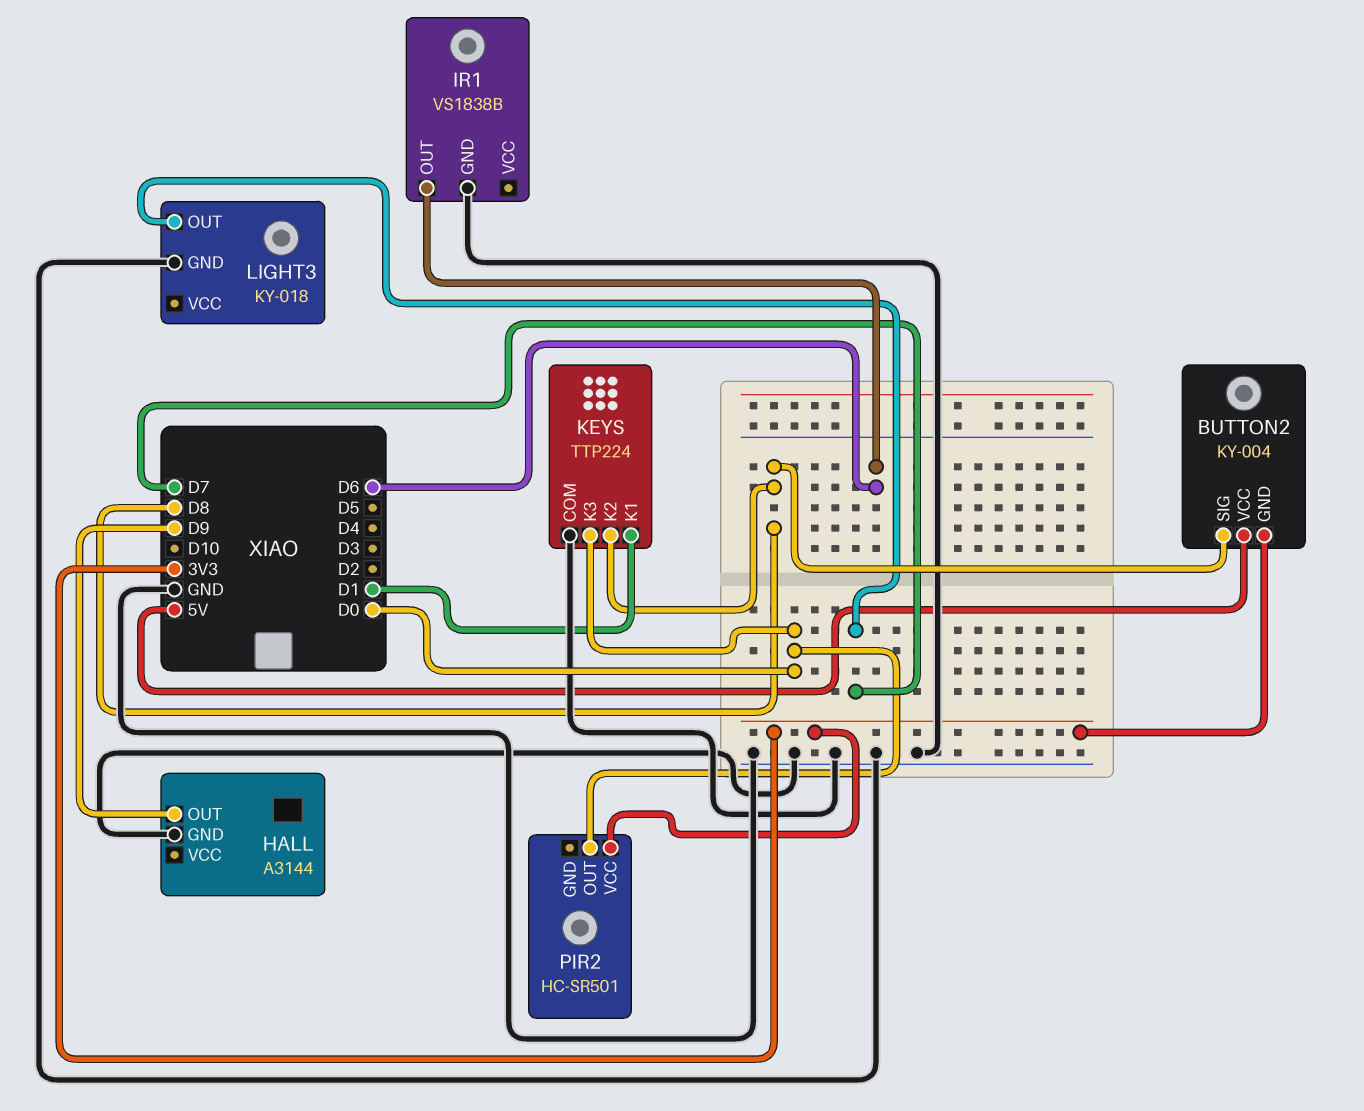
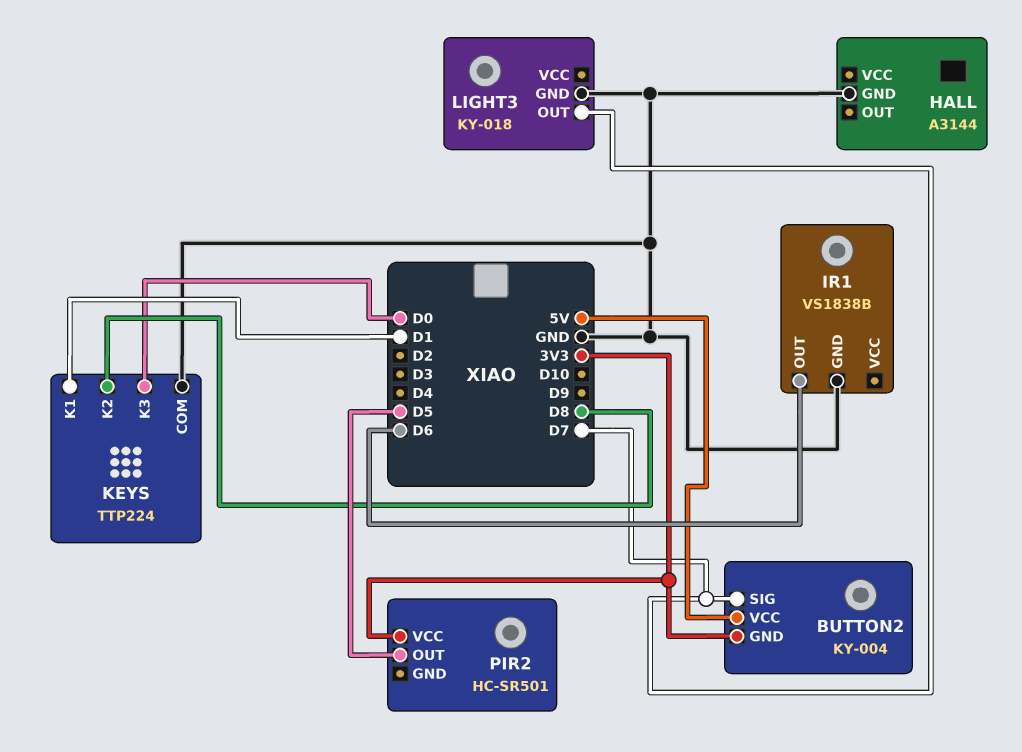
BUTTON2 pin SIG: D8 -> D7
HALL pin OUT: D9 -> none
PIR2 pin OUT: D0 -> D5

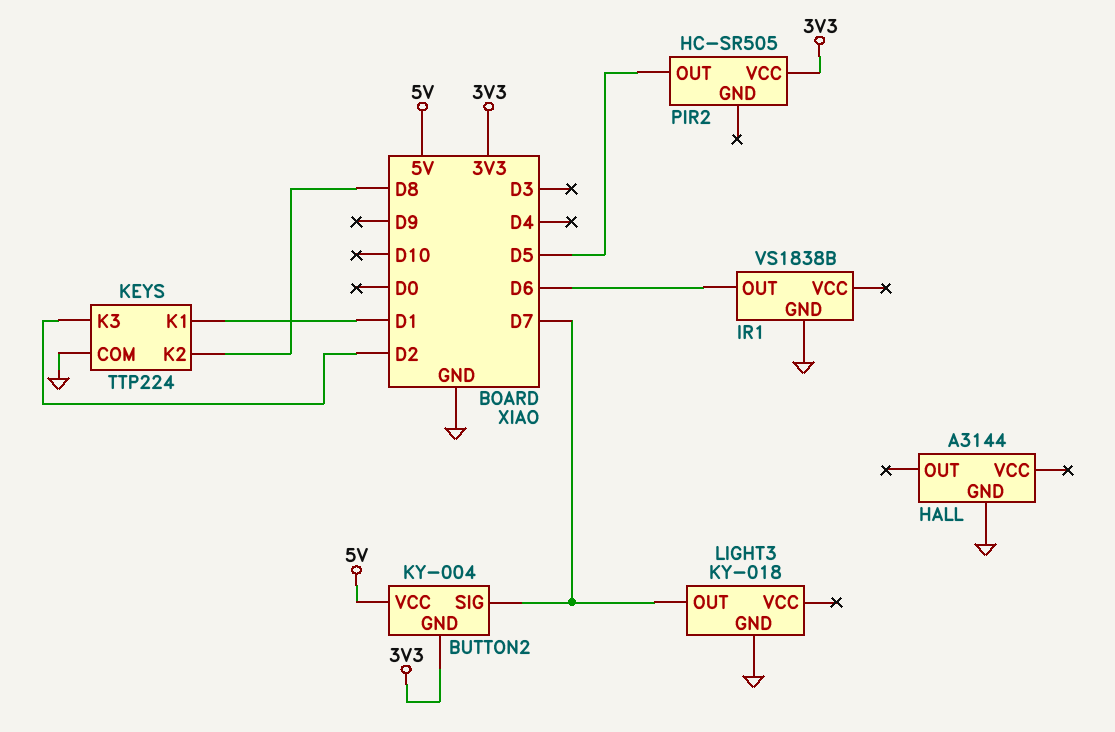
KEYS pin K3: D0 -> D2
PIR2: HC-SR501 -> HC-SR505

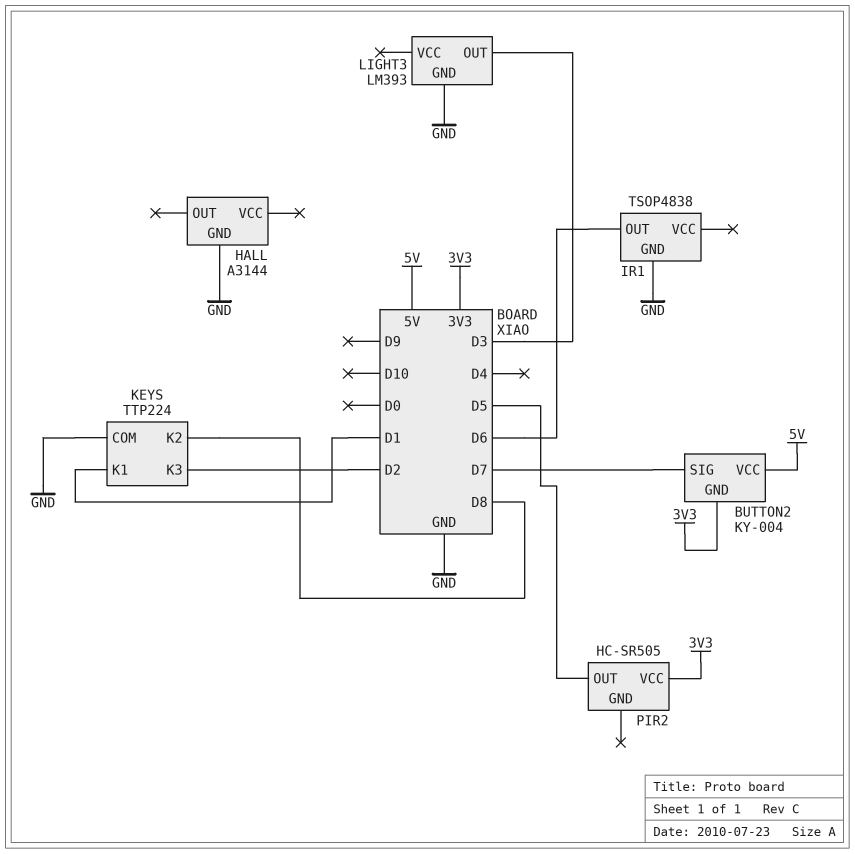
IR1: VS1838B -> TSOP4838
LIGHT3: KY-018 -> LM393
LIGHT3 pin OUT: D7 -> D3

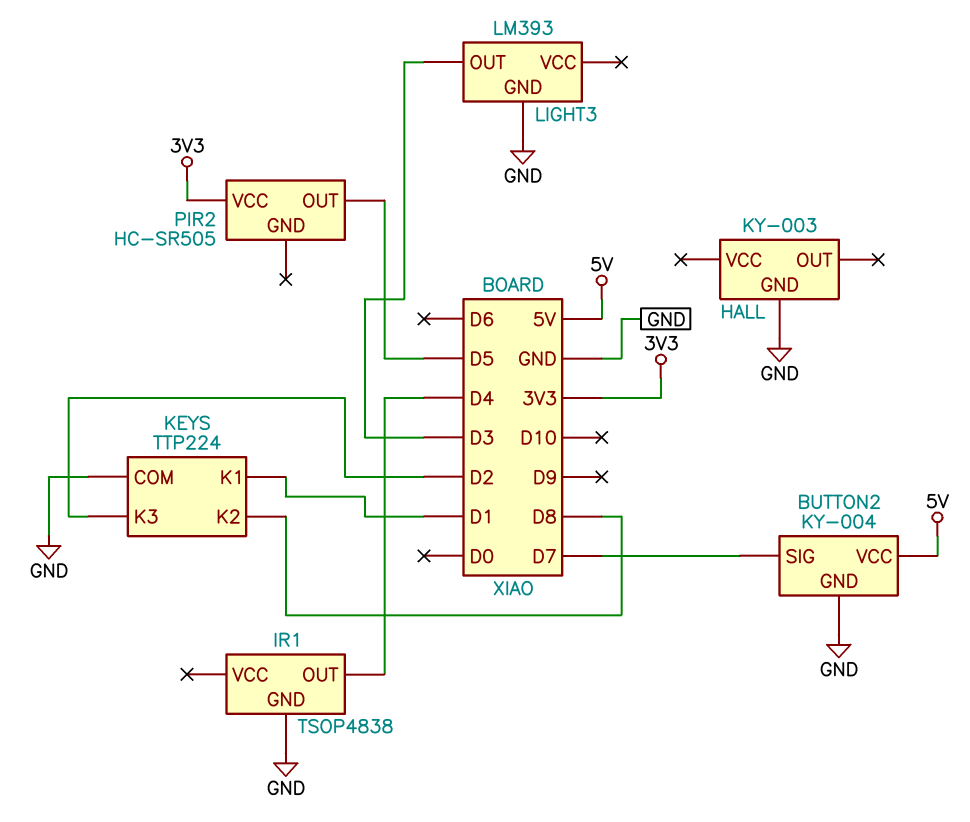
BUTTON2 pin GND: 3V3 -> GND
HALL: A3144 -> KY-003
IR1 pin OUT: D6 -> D4

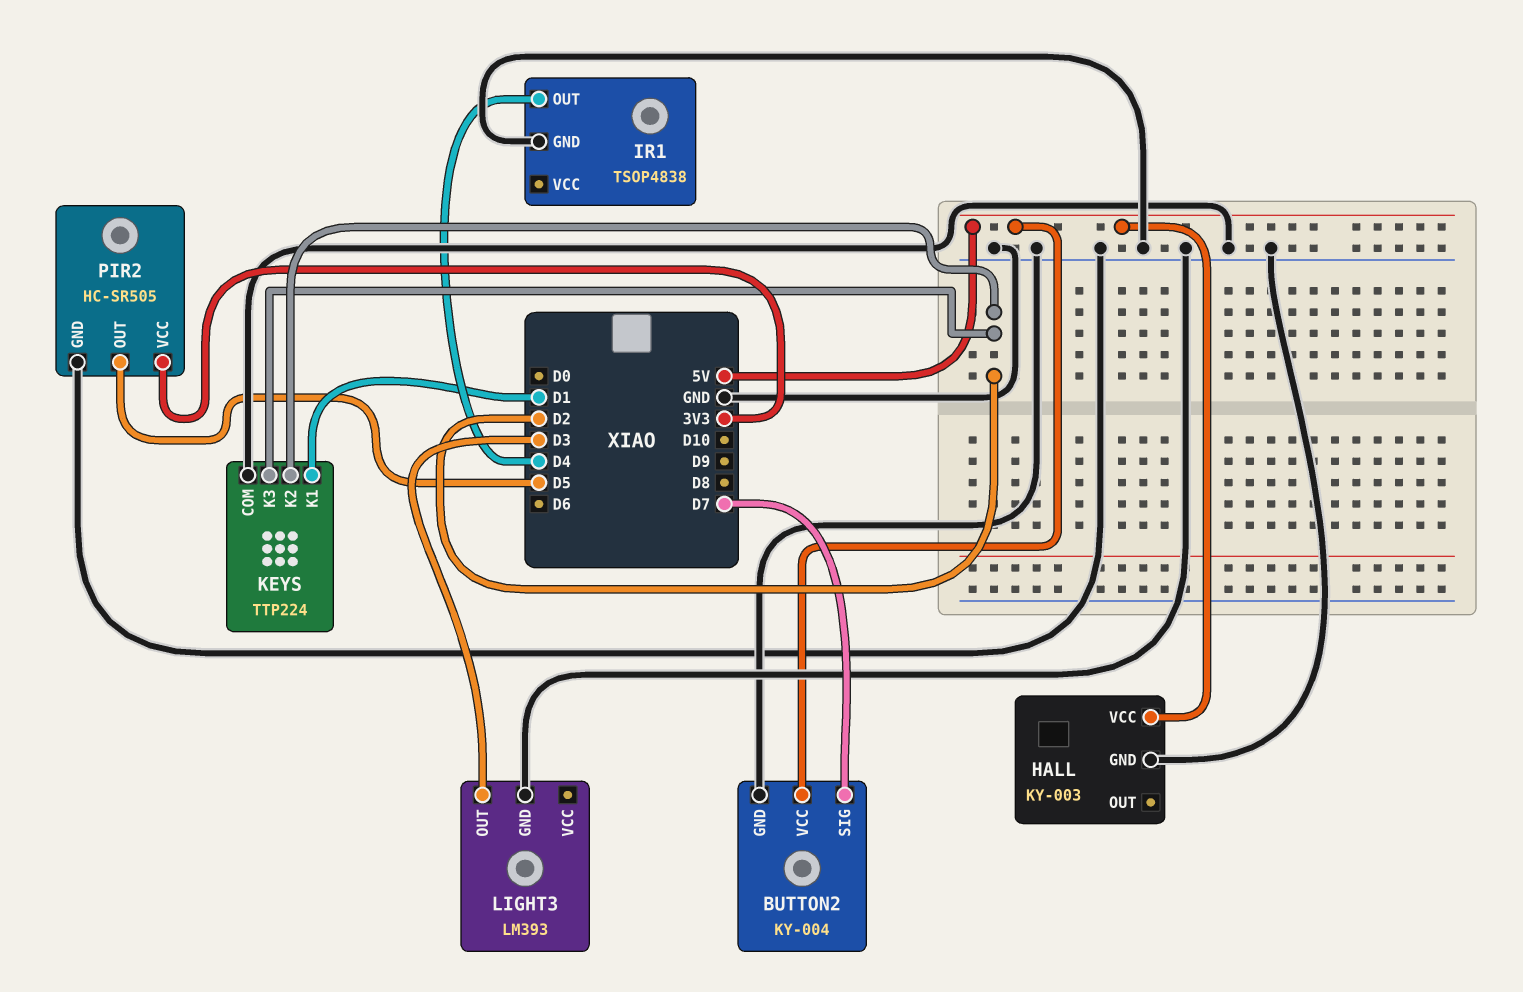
HALL pin VCC: none -> 5V
KEYS pin K2: D8 -> D2
PIR2 pin GND: none -> GND

